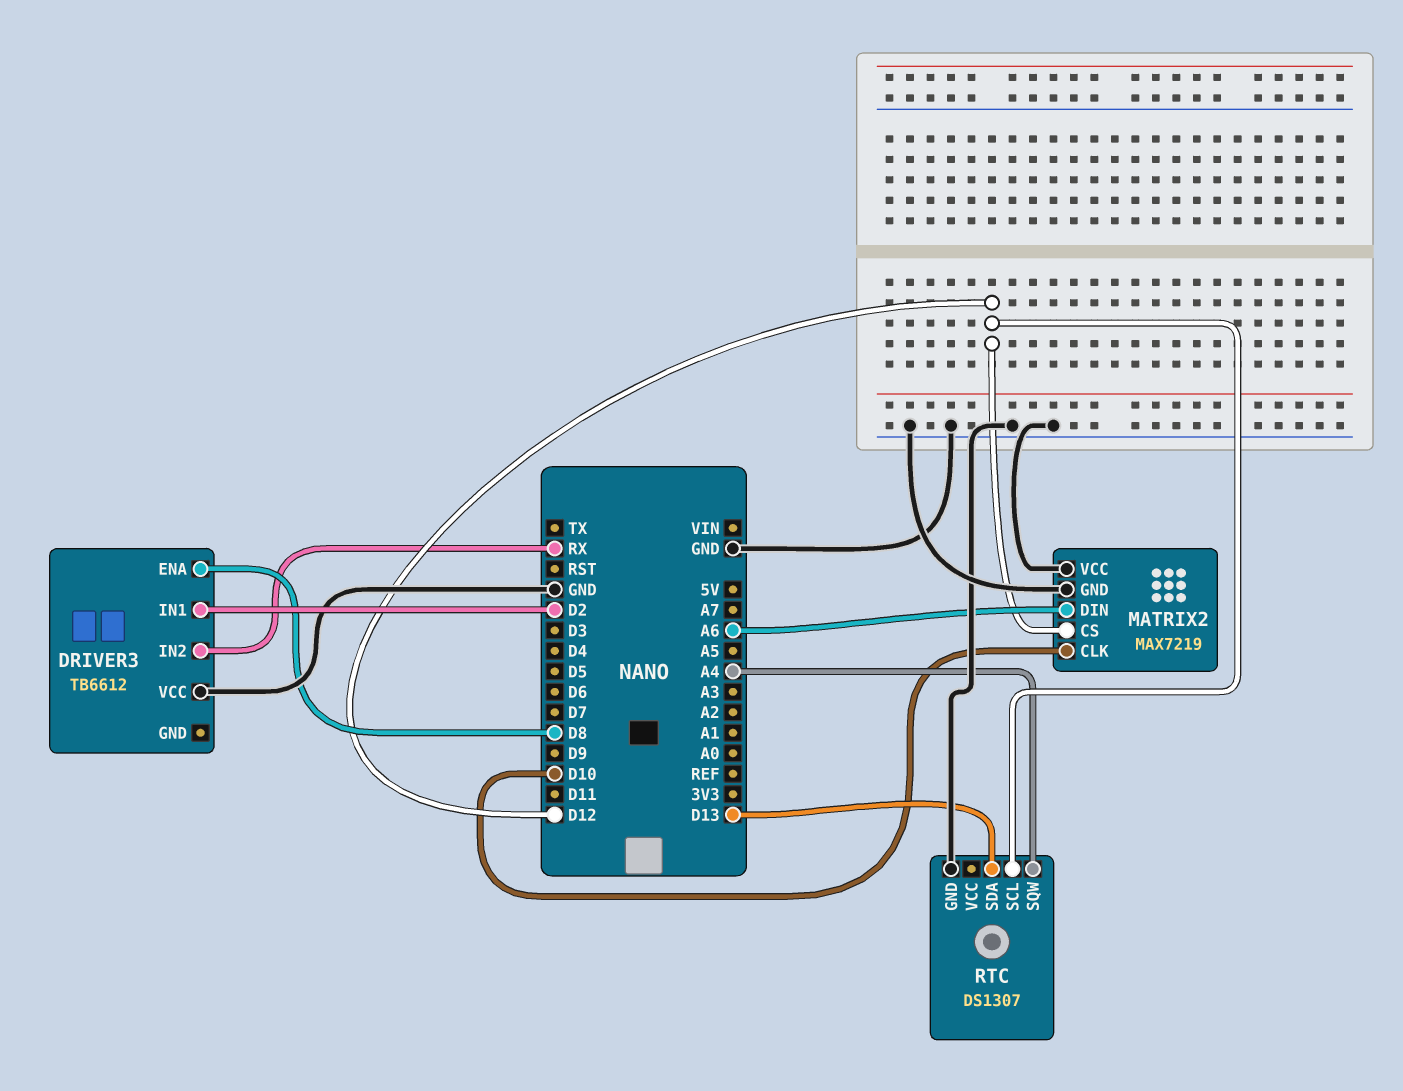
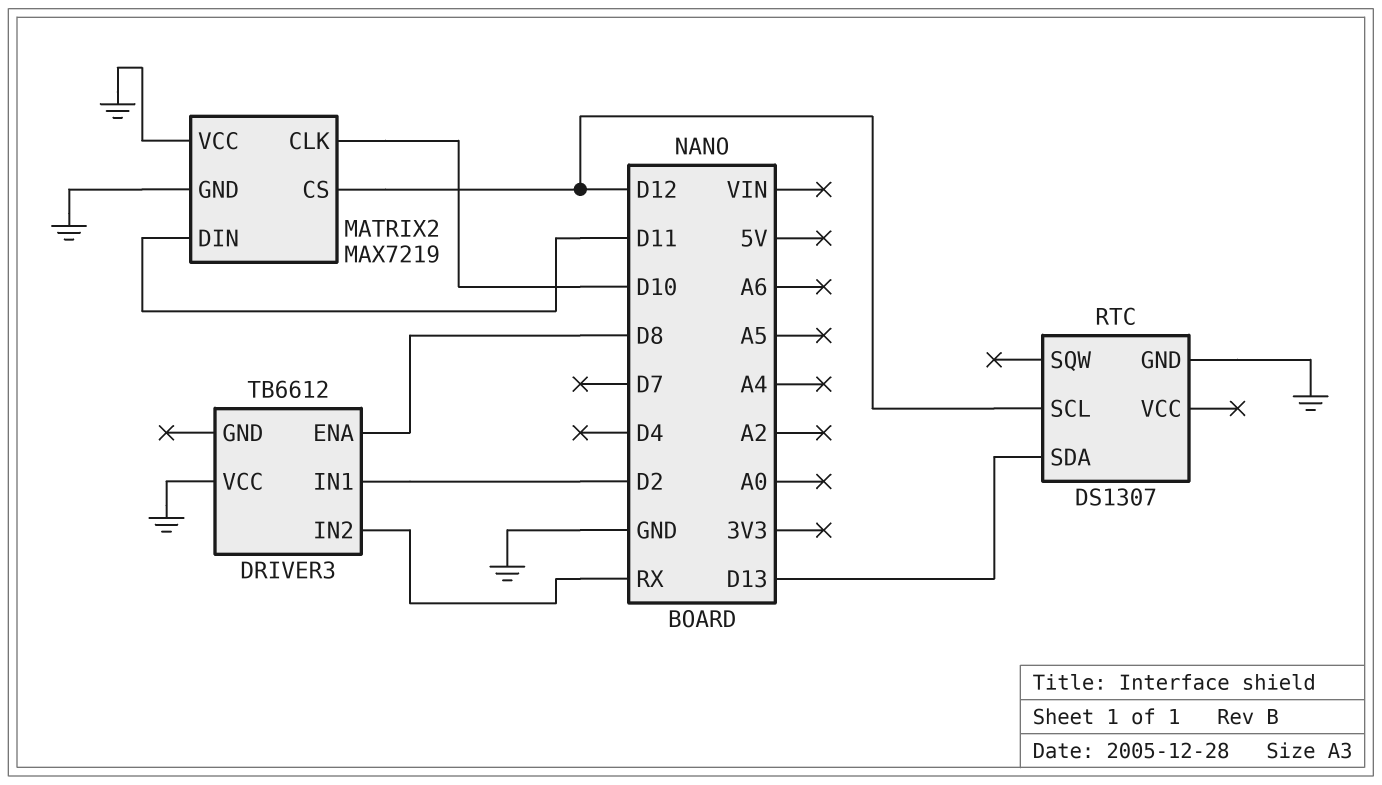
MATRIX2 pin DIN: A6 -> D11
RTC pin SQW: A4 -> none

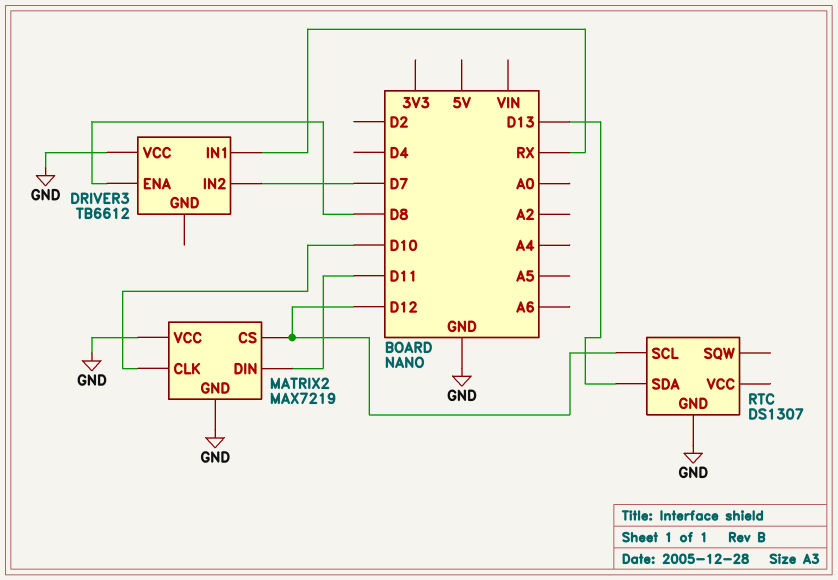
DRIVER3 pin IN1: D2 -> RX
DRIVER3 pin IN2: RX -> D7

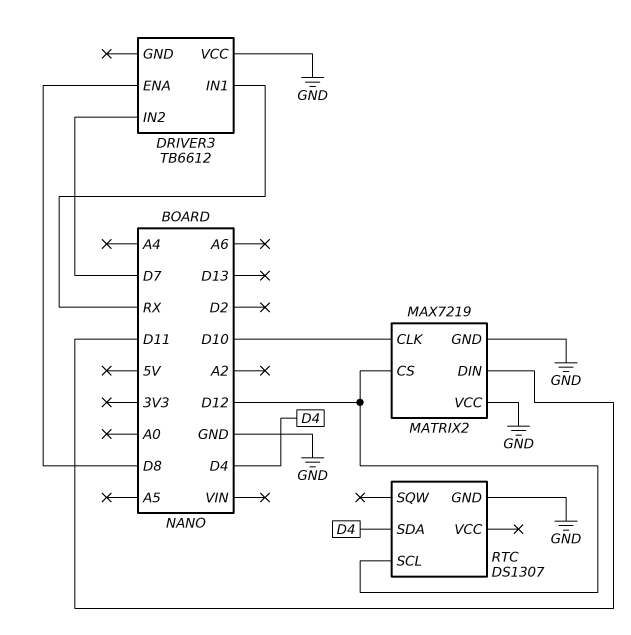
RTC pin SDA: D13 -> D4

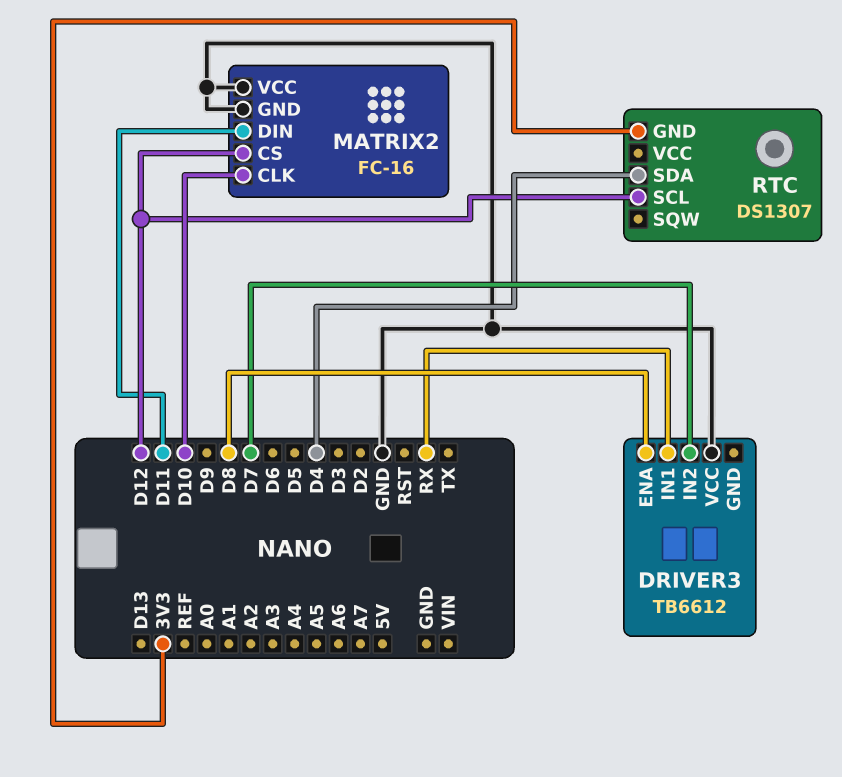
MATRIX2: MAX7219 -> FC-16
RTC pin GND: GND -> 3V3

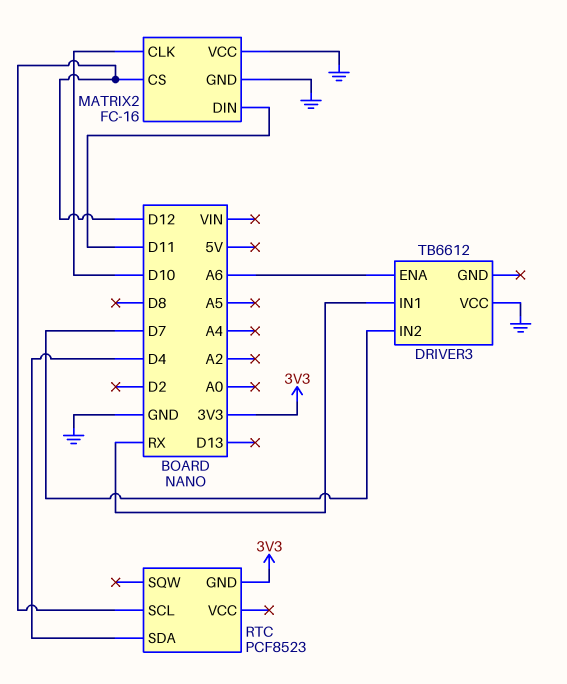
DRIVER3 pin ENA: D8 -> A6
RTC: DS1307 -> PCF8523

